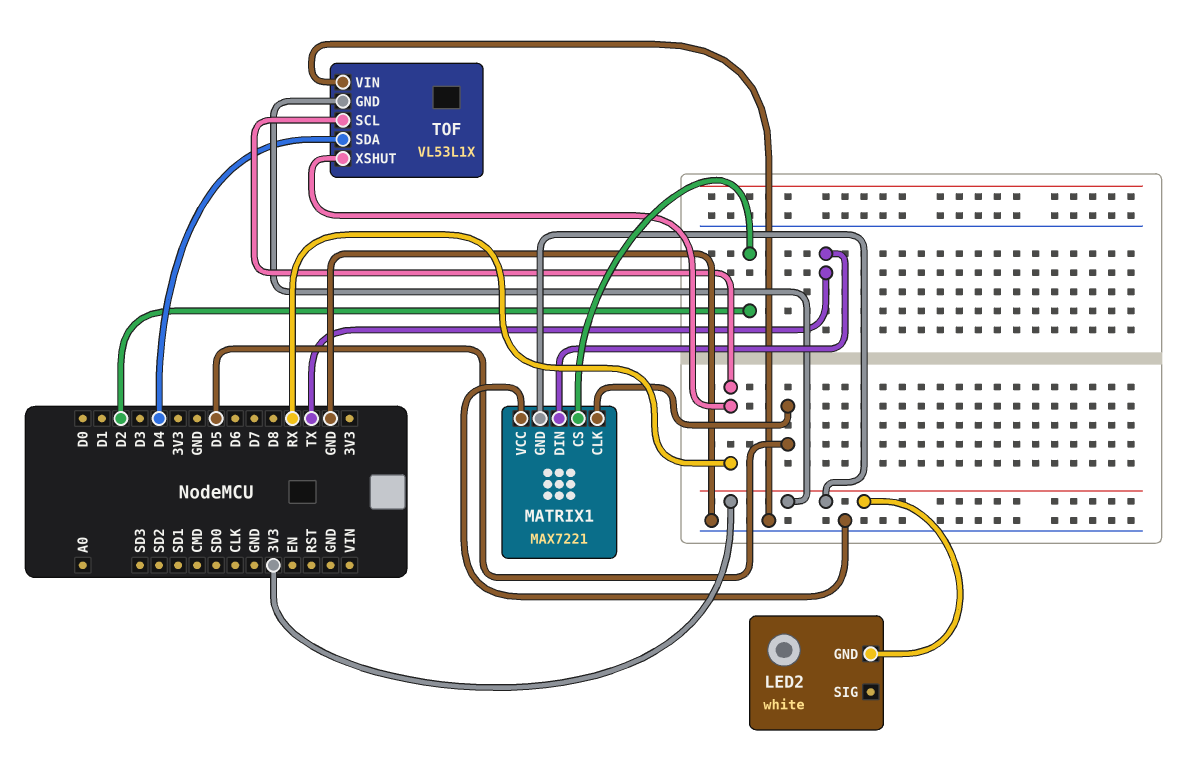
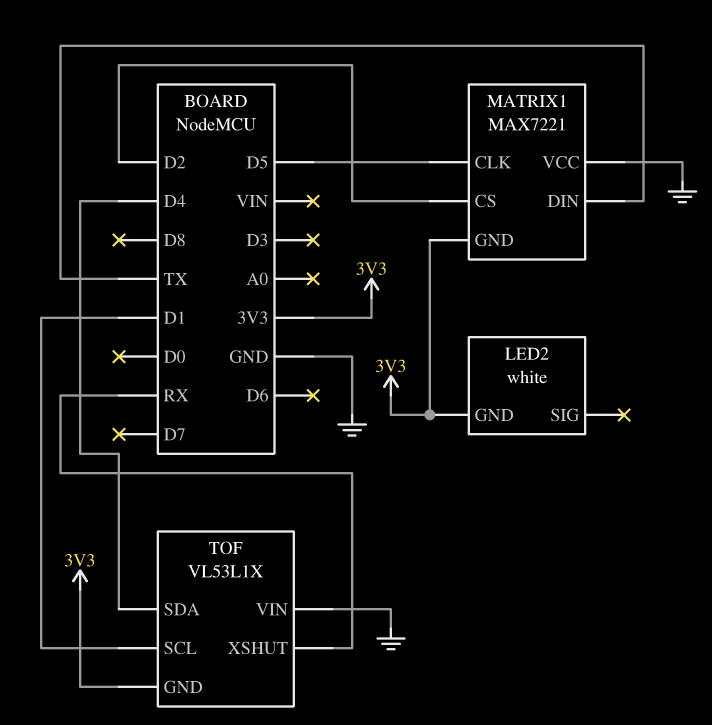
TOF pin SCL: RX -> D1

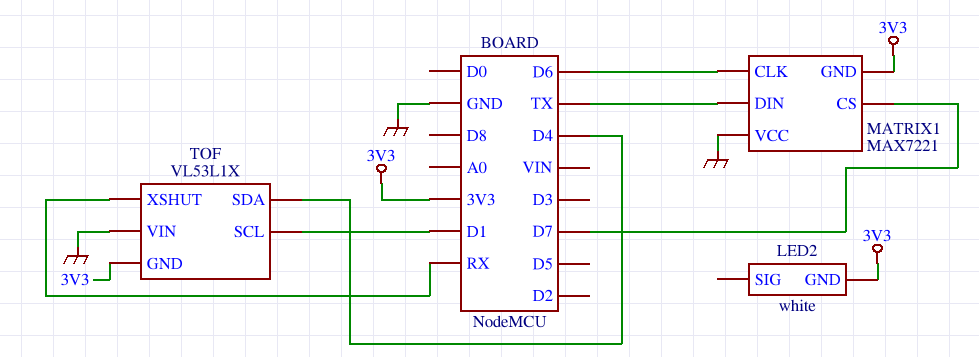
MATRIX1 pin CLK: D5 -> D6
MATRIX1 pin CS: D2 -> D7

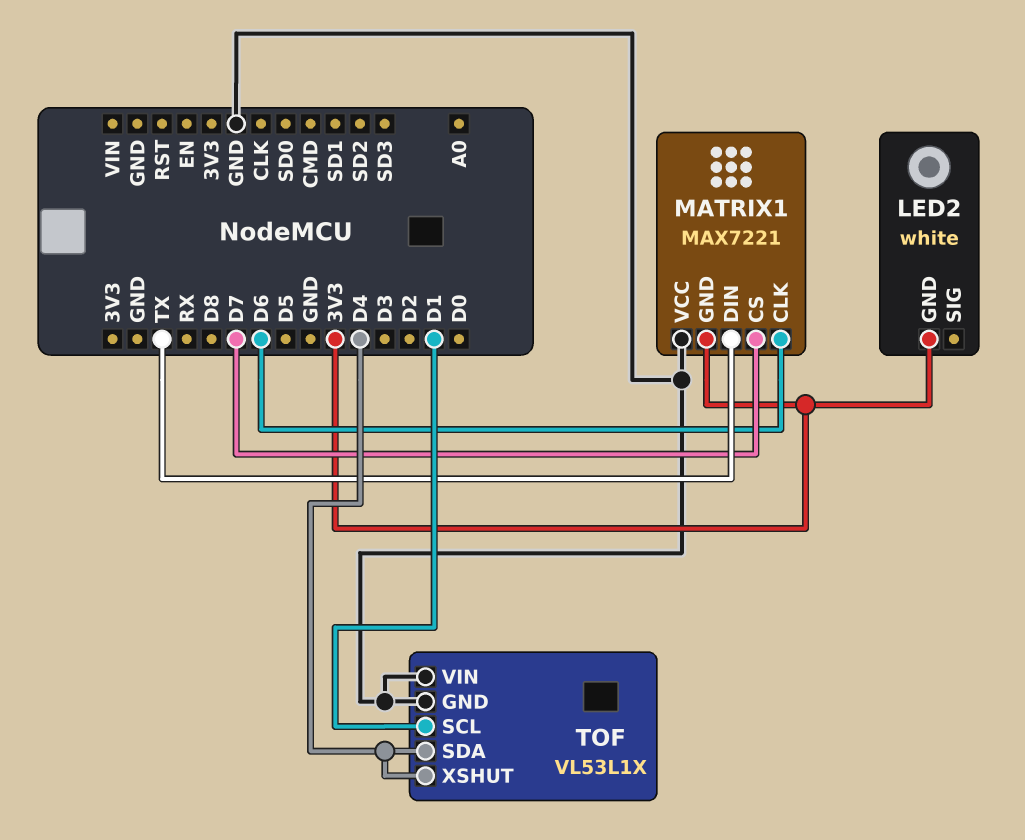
TOF pin GND: 3V3 -> GND
TOF pin XSHUT: RX -> D4

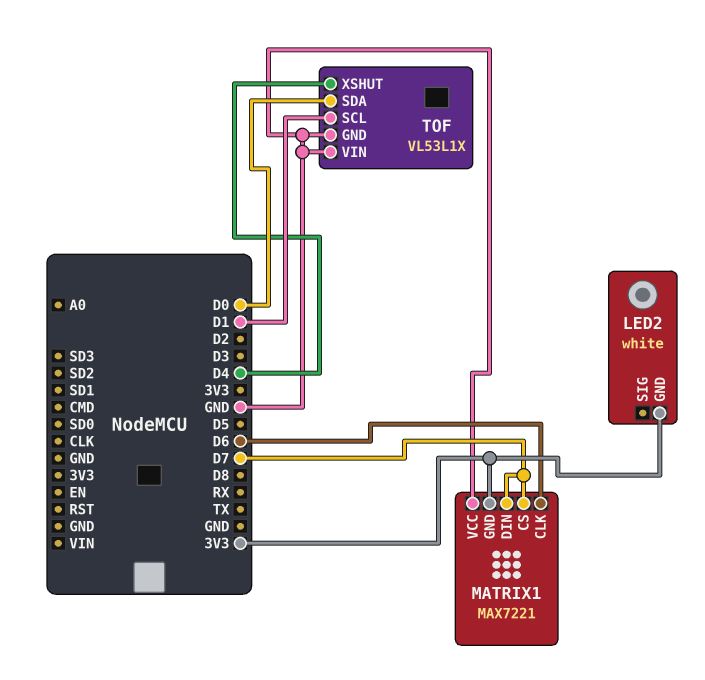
MATRIX1 pin DIN: TX -> D7
TOF pin SDA: D4 -> D0

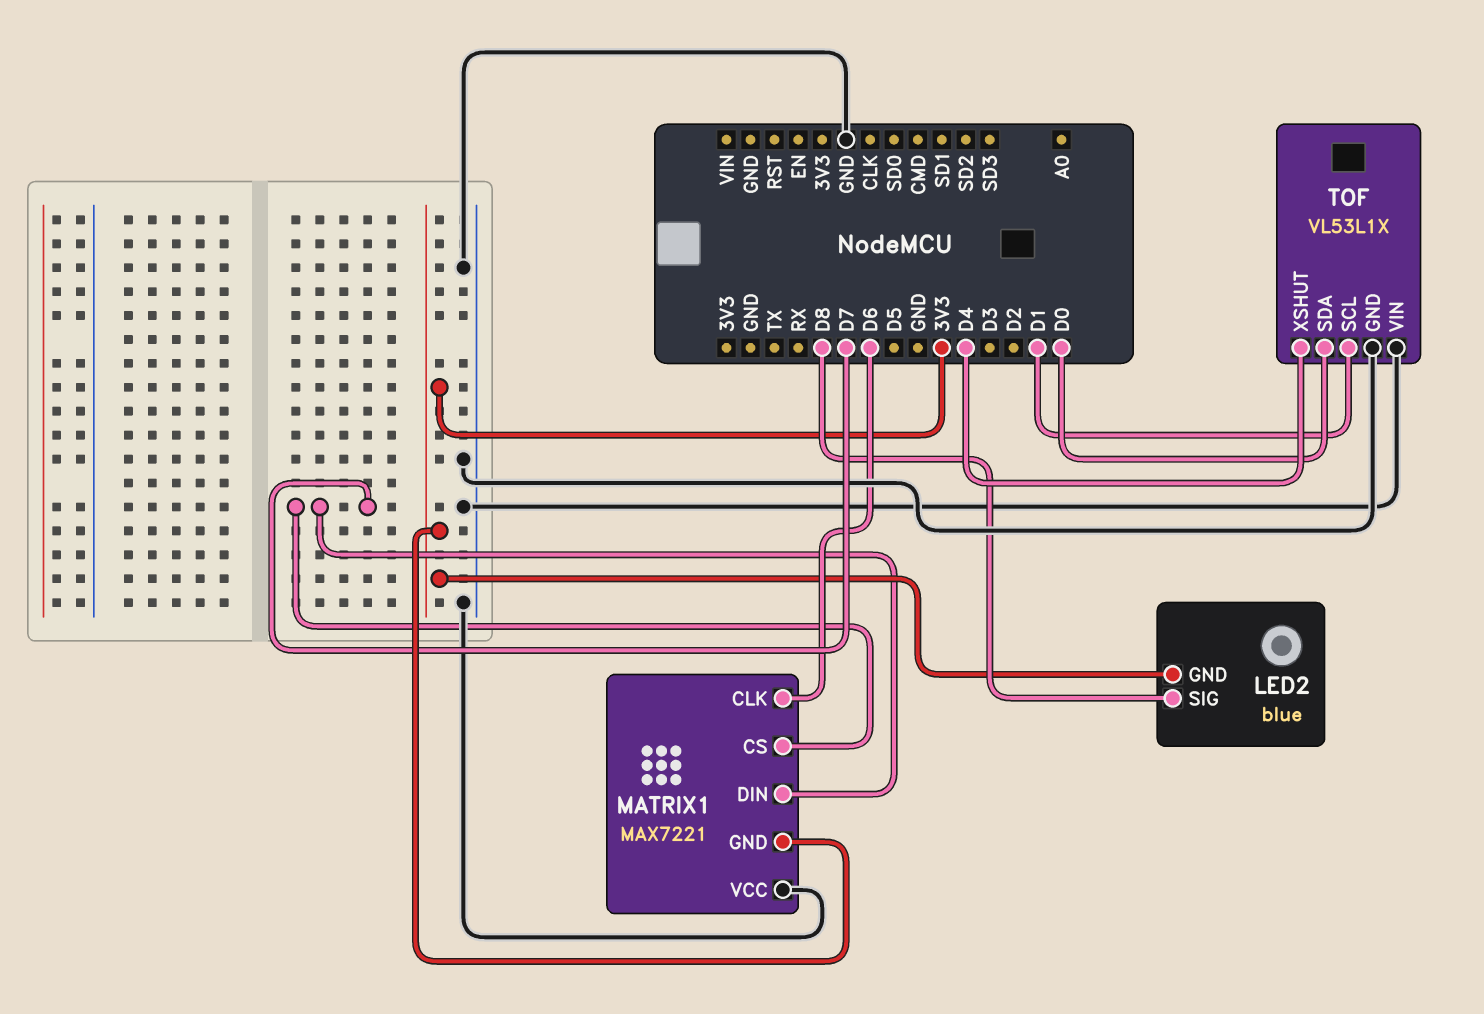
LED2: white -> blue
LED2 pin SIG: none -> D8

